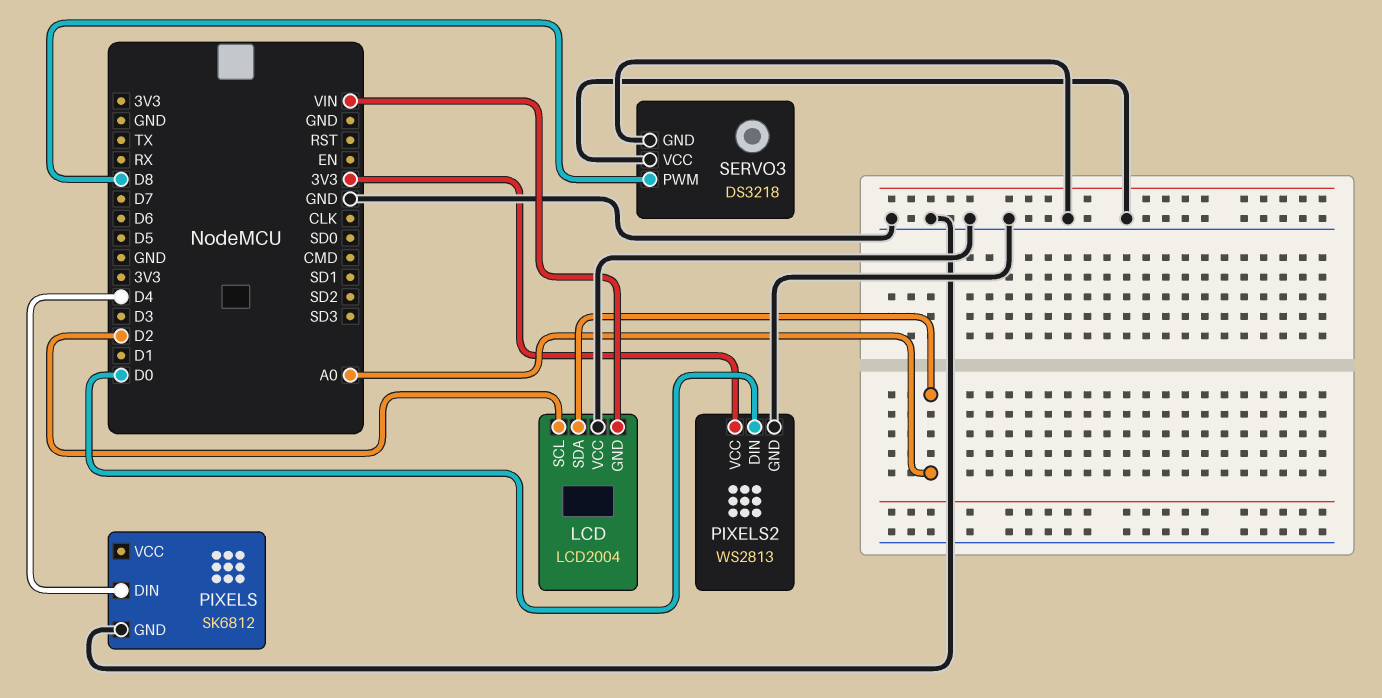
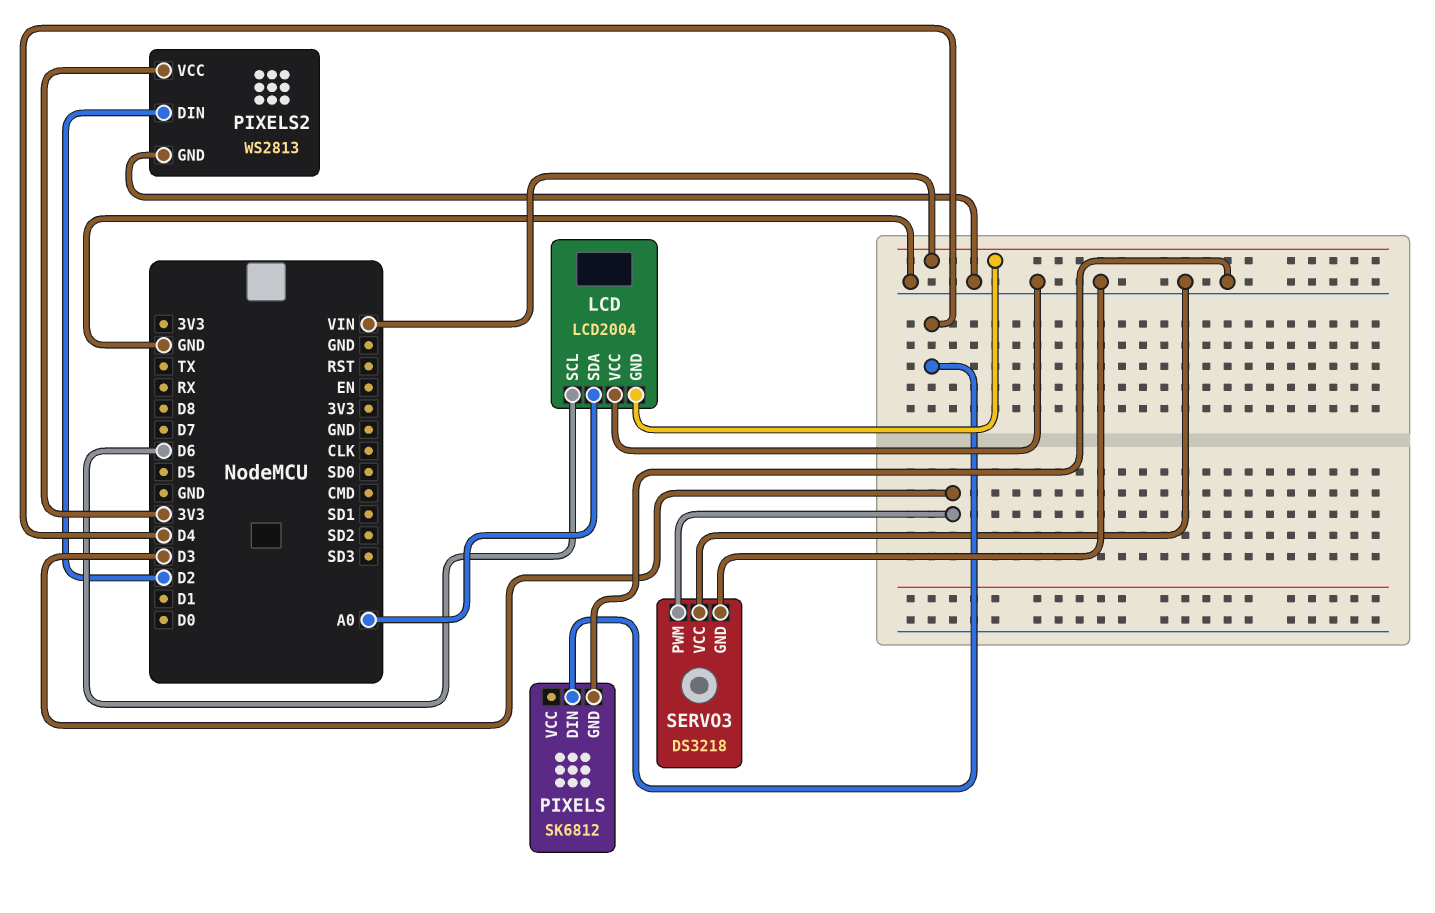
LCD pin SCL: D2 -> D6
PIXELS2 pin DIN: D0 -> D2
SERVO3 pin PWM: D8 -> D3

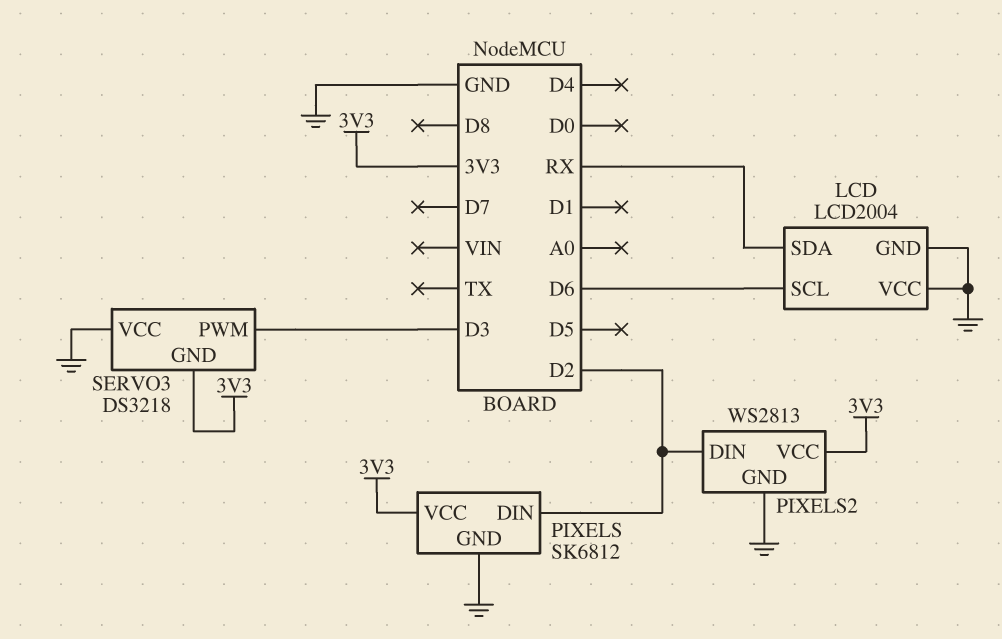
LCD pin GND: VIN -> GND
LCD pin SDA: A0 -> RX
PIXELS pin DIN: D4 -> D2
PIXELS pin VCC: none -> 3V3
SERVO3 pin GND: GND -> 3V3

